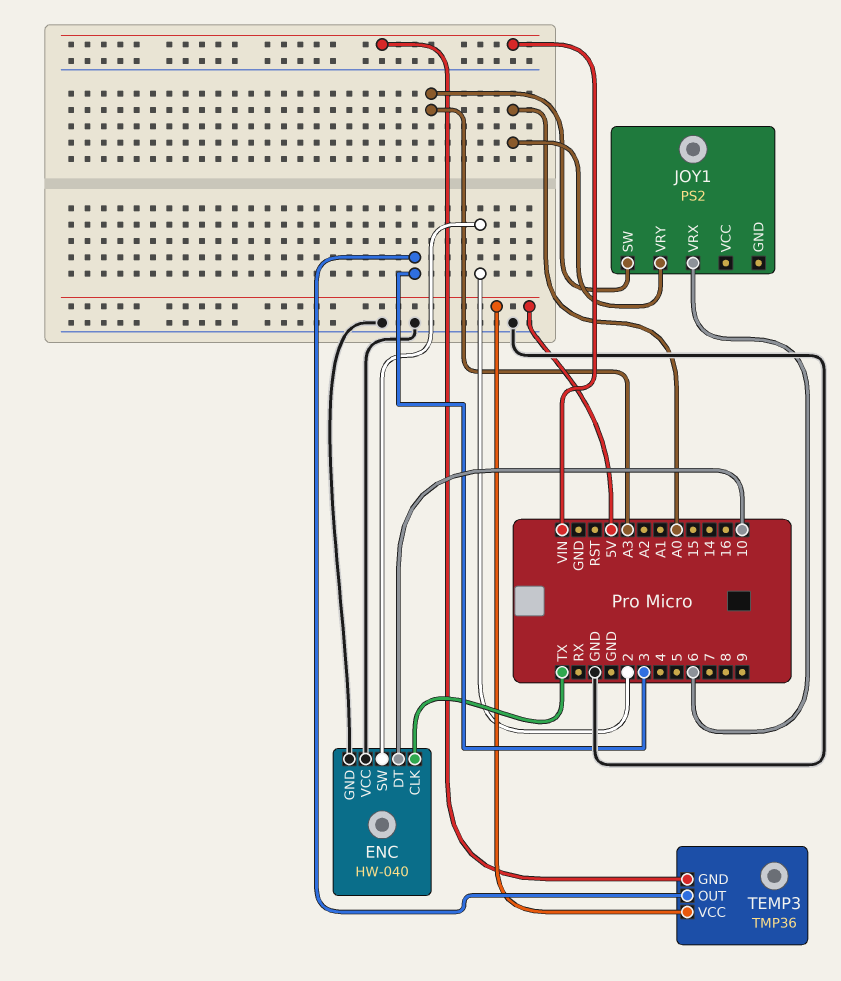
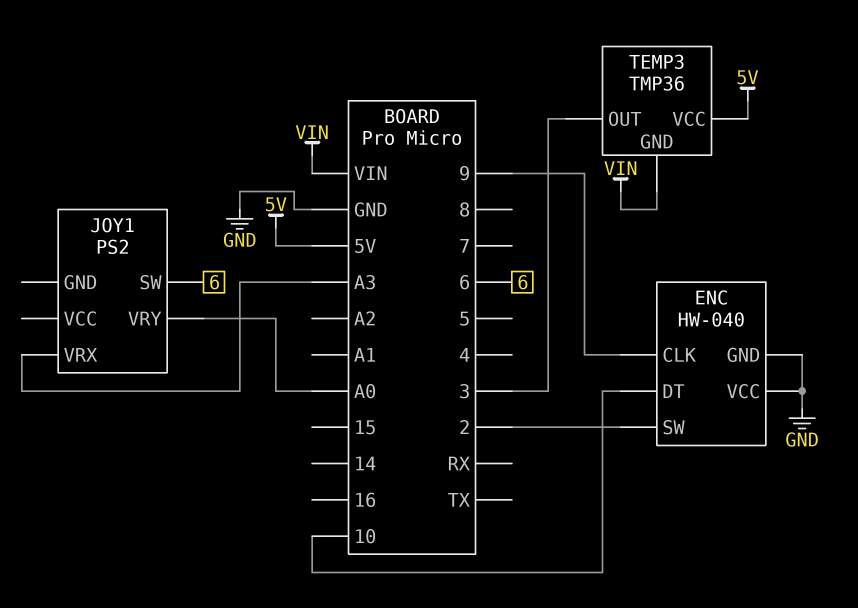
ENC pin CLK: TX -> 9
JOY1 pin SW: A3 -> 6
JOY1 pin VRX: 6 -> A3

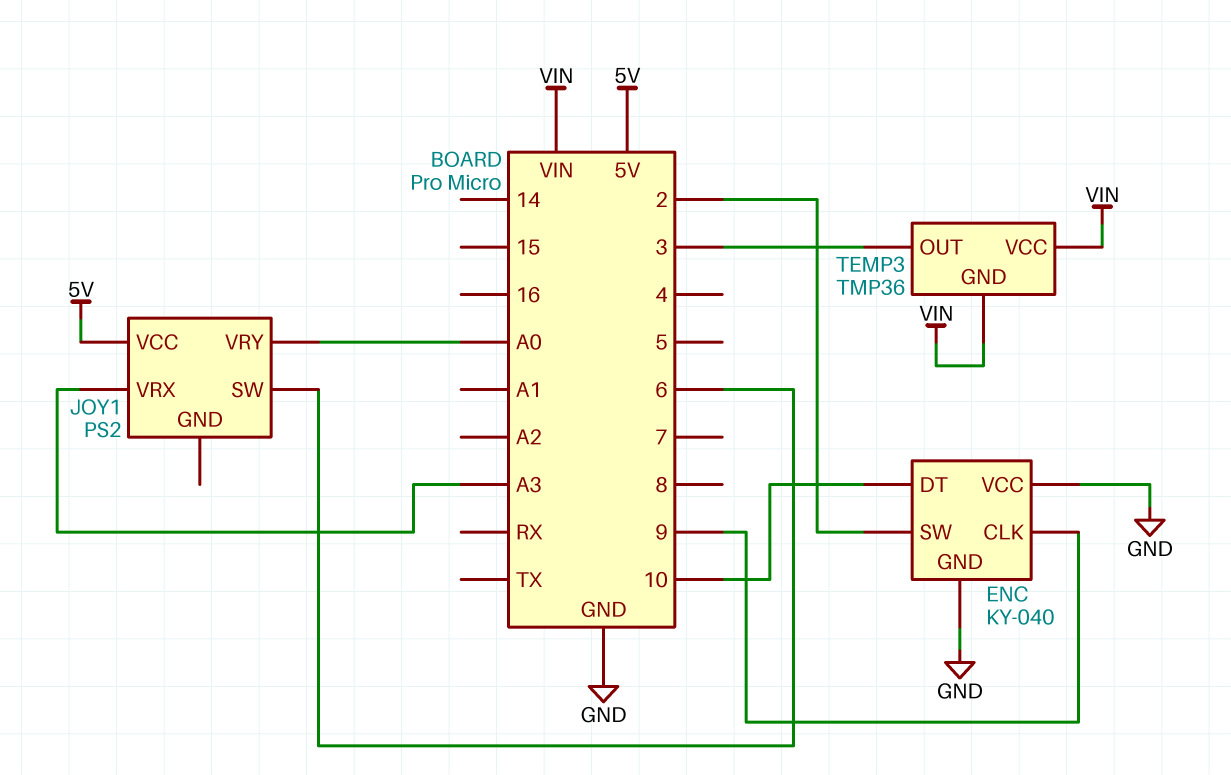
ENC: HW-040 -> KY-040
JOY1 pin VCC: none -> 5V
TEMP3 pin VCC: 5V -> VIN

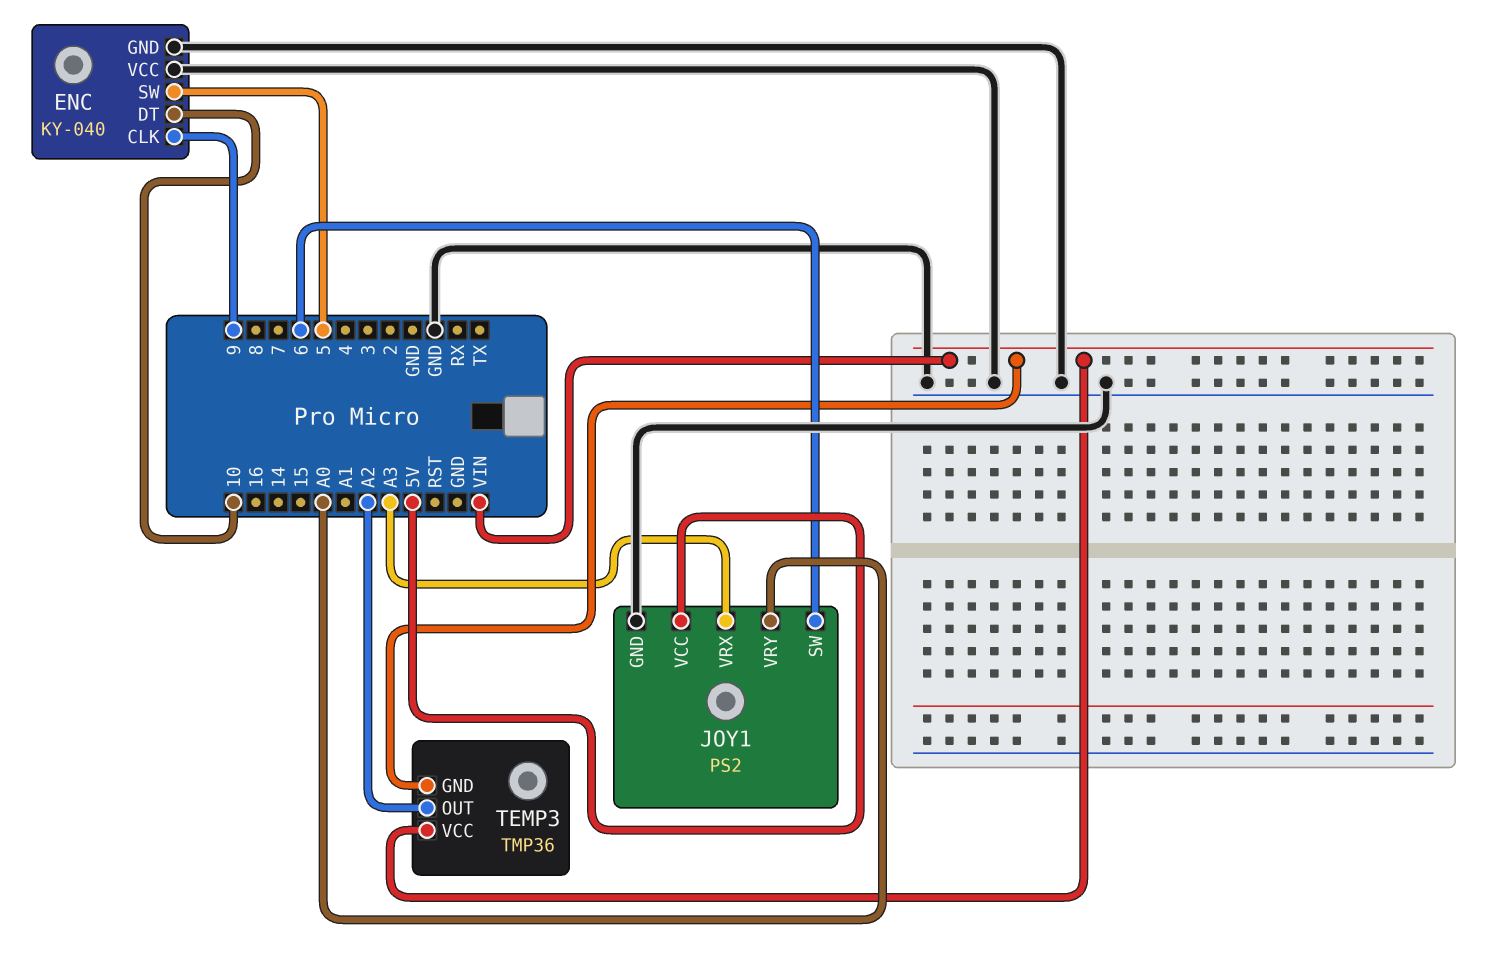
ENC pin SW: 2 -> 5
JOY1 pin GND: none -> GND
TEMP3 pin OUT: 3 -> A2

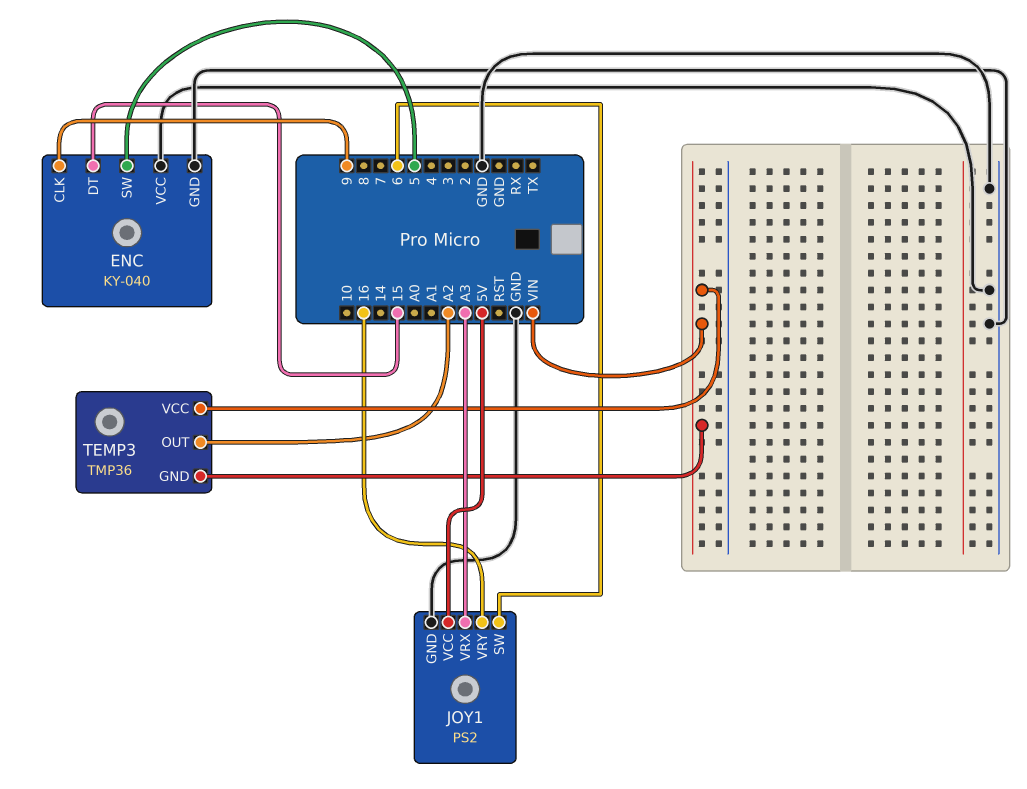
ENC pin DT: 10 -> 15
JOY1 pin VRY: A0 -> 16

